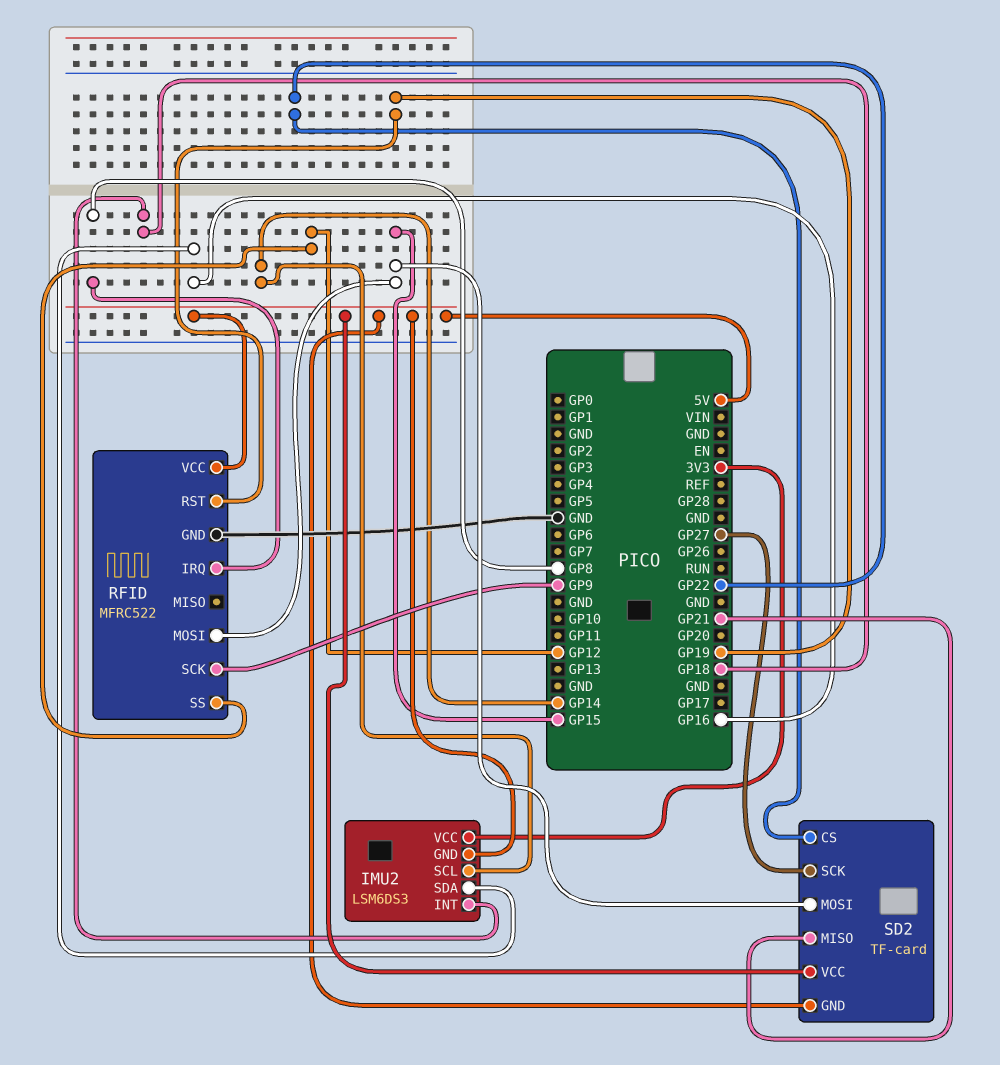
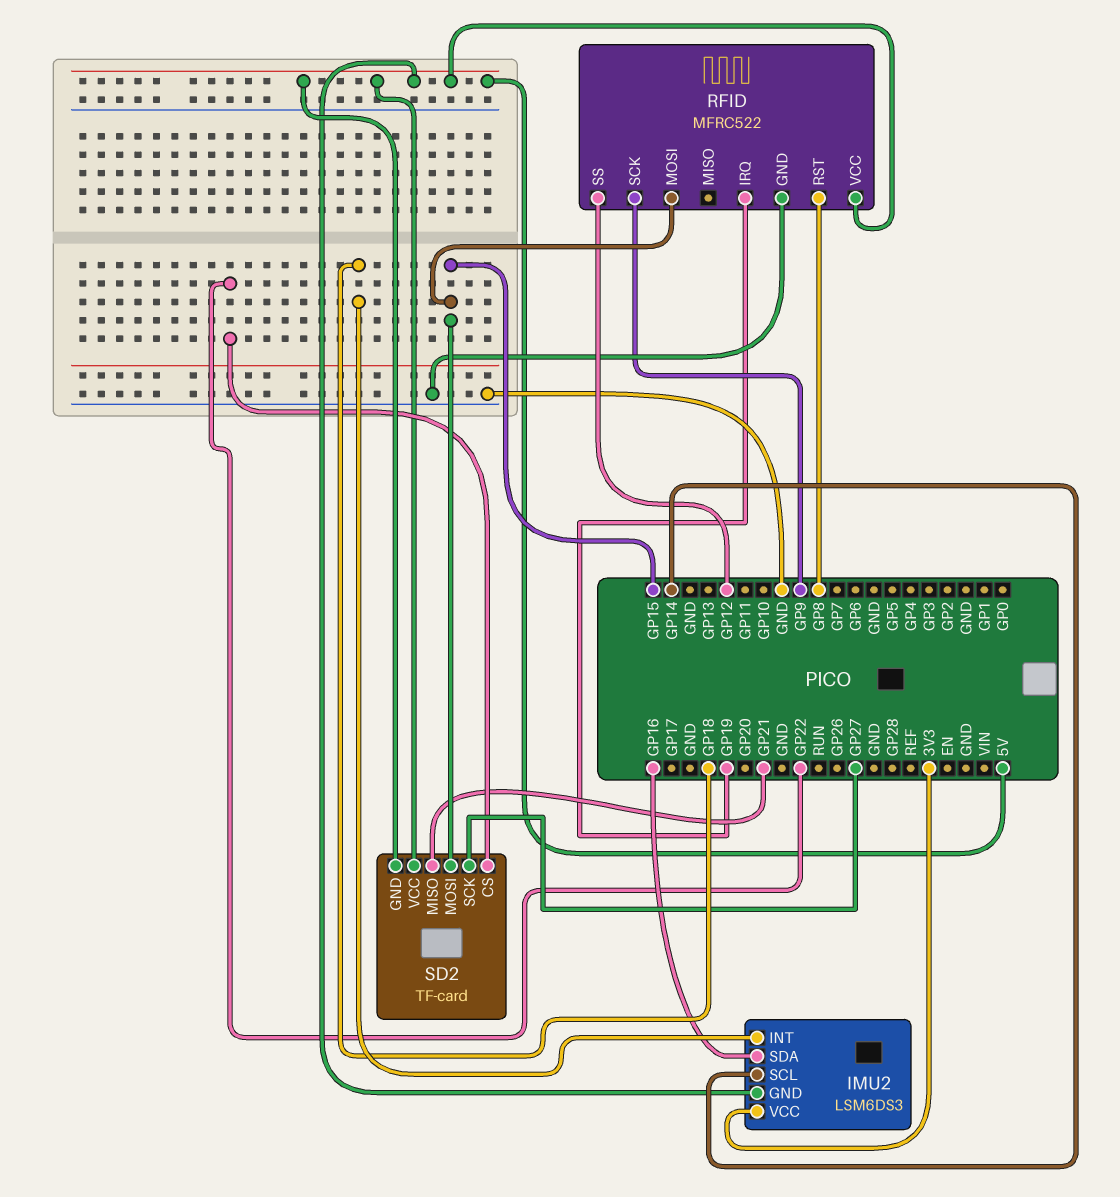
RFID pin IRQ: GP8 -> GP19
RFID pin RST: GP19 -> GP8

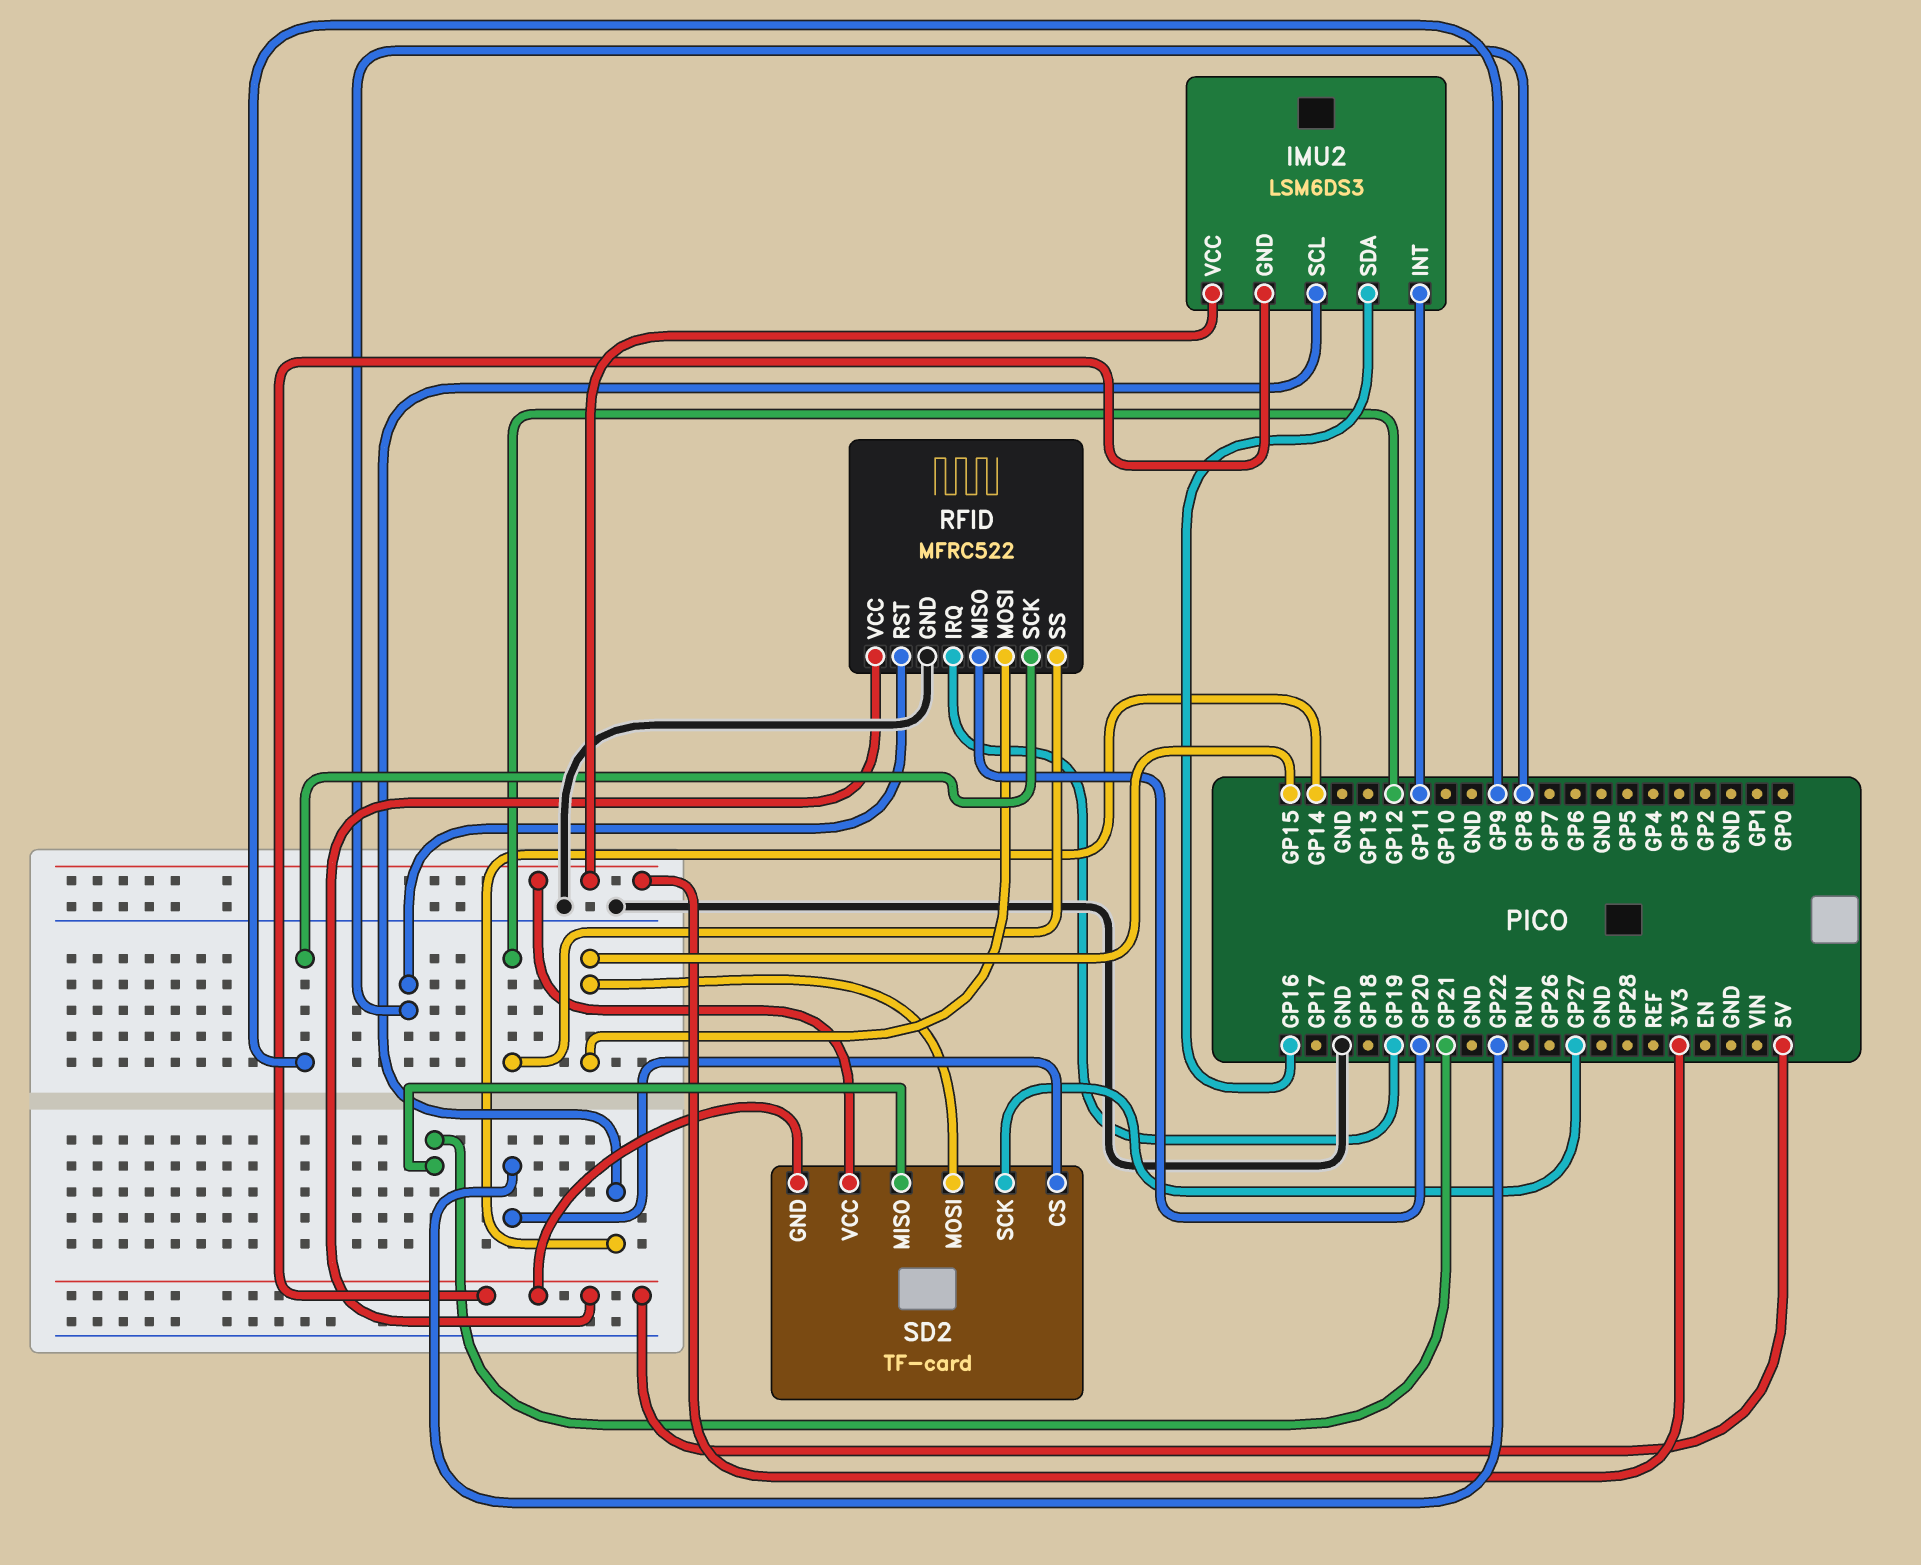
IMU2 pin INT: GP18 -> GP11
RFID pin MISO: none -> GP20
SD2 pin VCC: 5V -> 3V3

